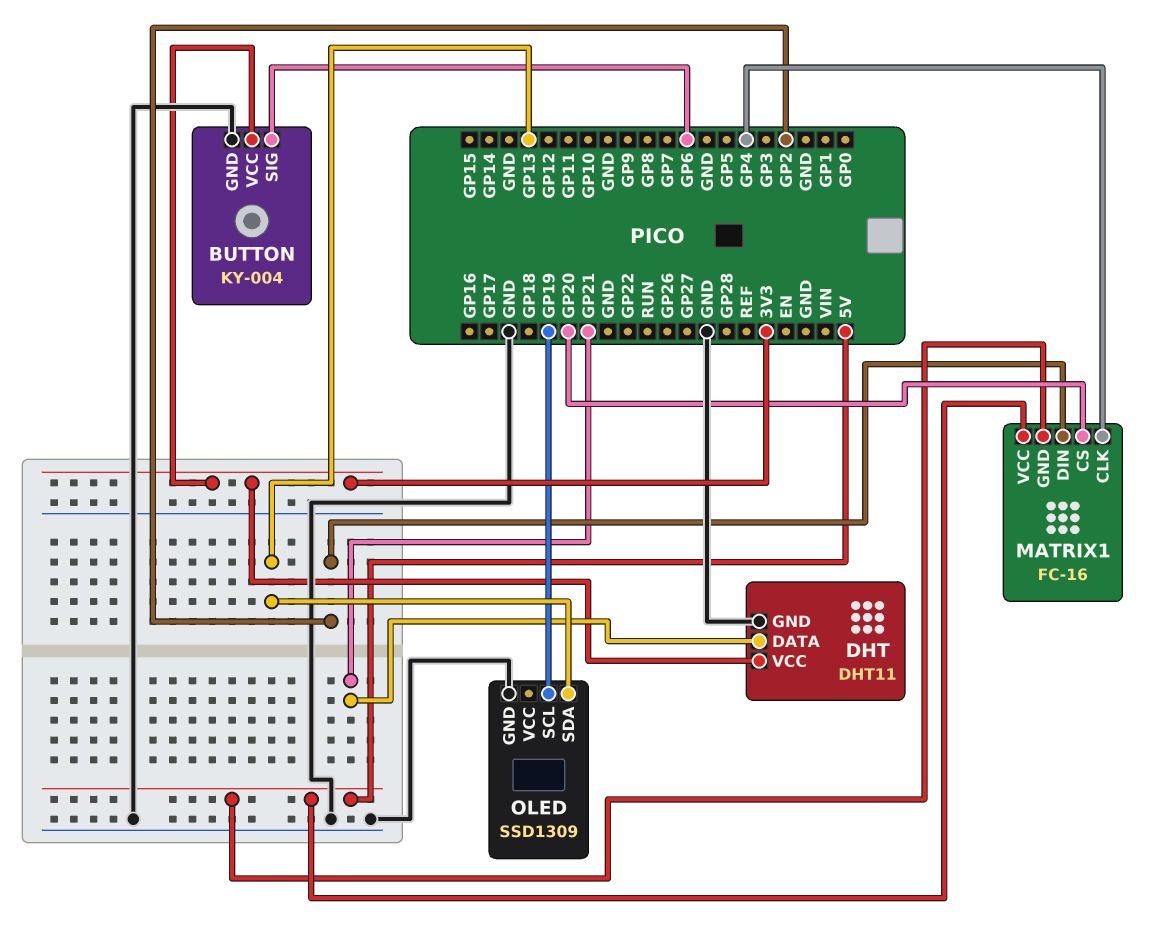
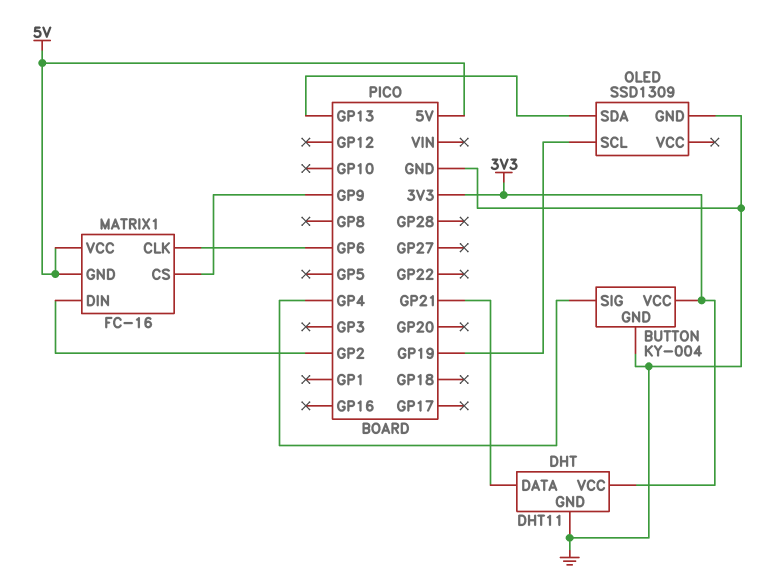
BUTTON pin SIG: GP6 -> GP4
MATRIX1 pin CLK: GP4 -> GP6
MATRIX1 pin CS: GP20 -> GP9

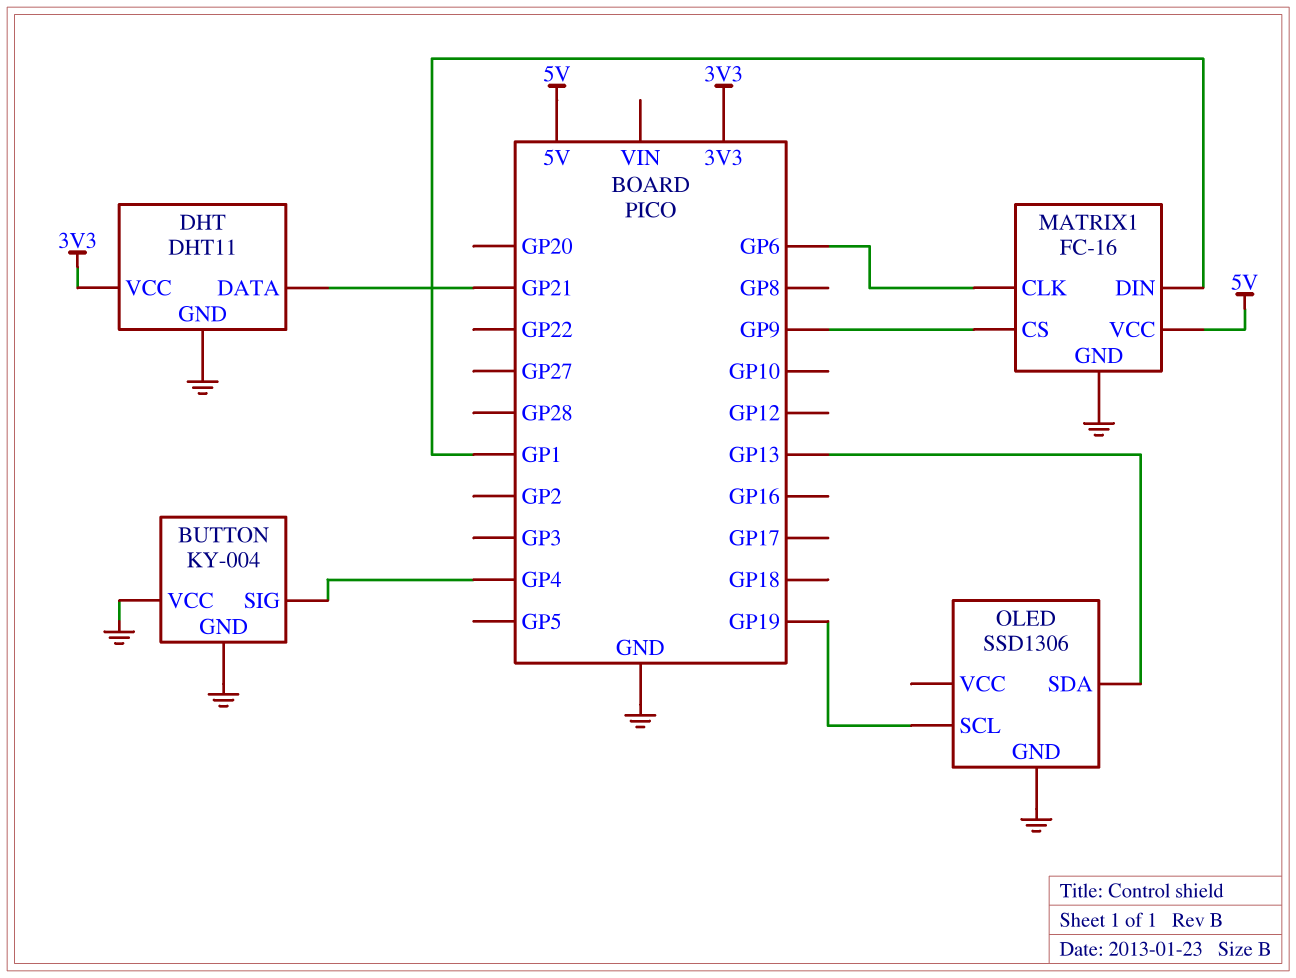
BUTTON pin VCC: 3V3 -> GND
MATRIX1 pin DIN: GP2 -> GP1
MATRIX1 pin GND: 5V -> GND
OLED: SSD1309 -> SSD1306

